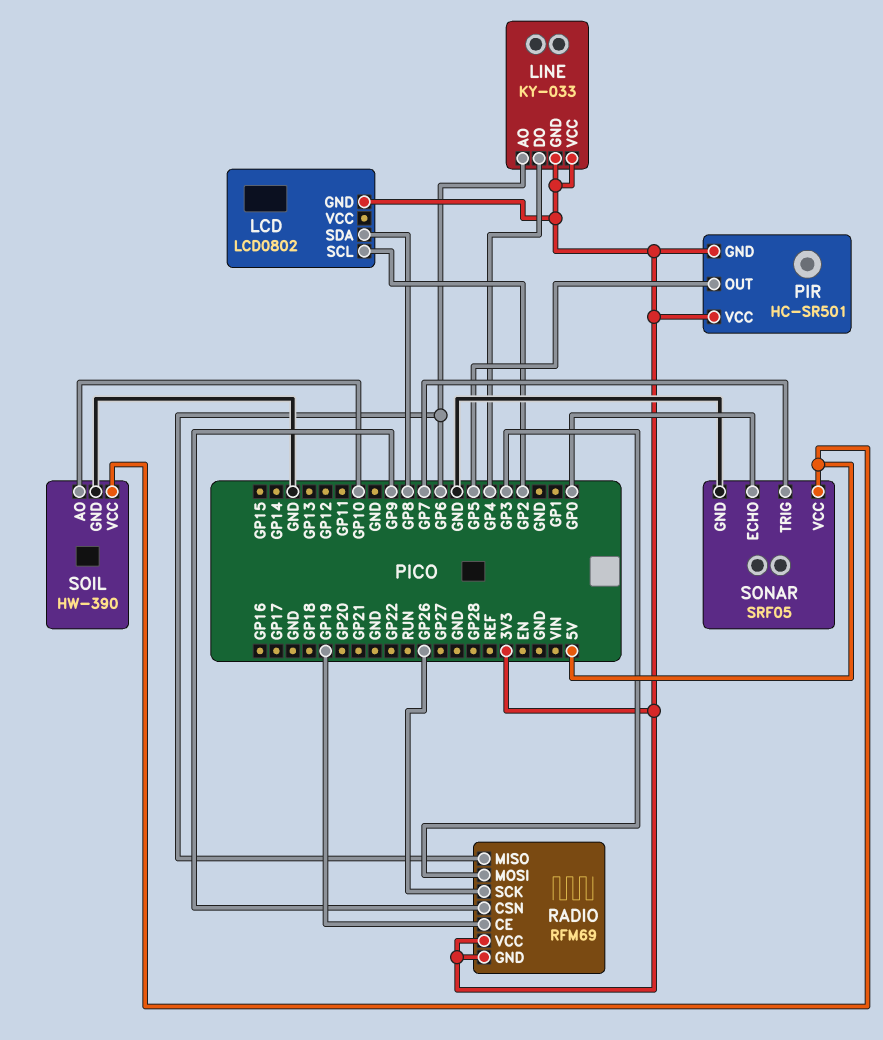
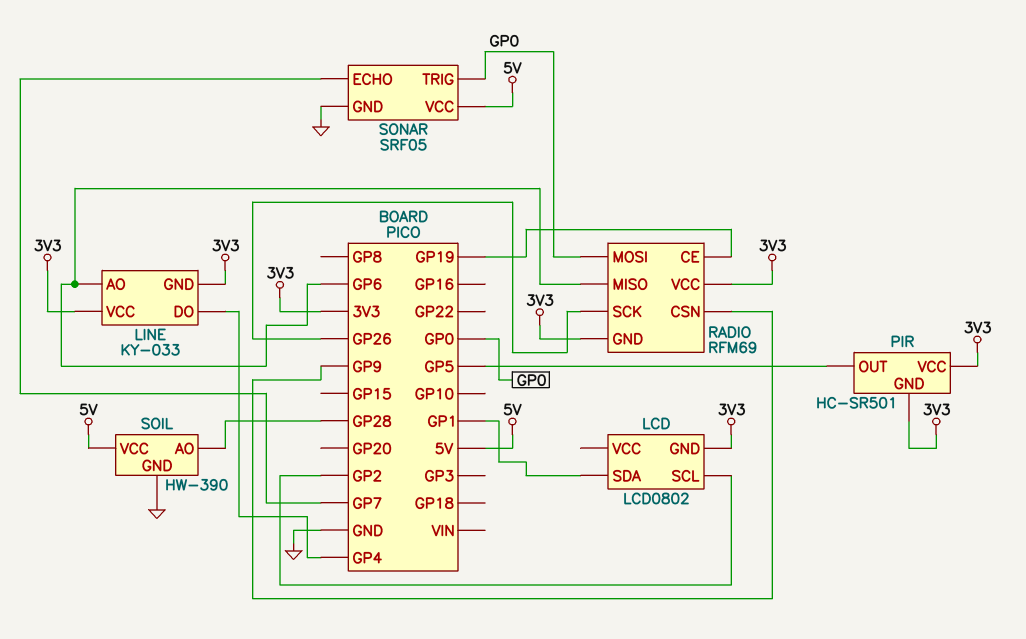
LCD pin SDA: GP8 -> GP1
RADIO pin MOSI: GP3 -> GP0
SOIL pin AO: GP10 -> GP28
SONAR pin ECHO: GP0 -> GP7
SONAR pin TRIG: GP7 -> GP0

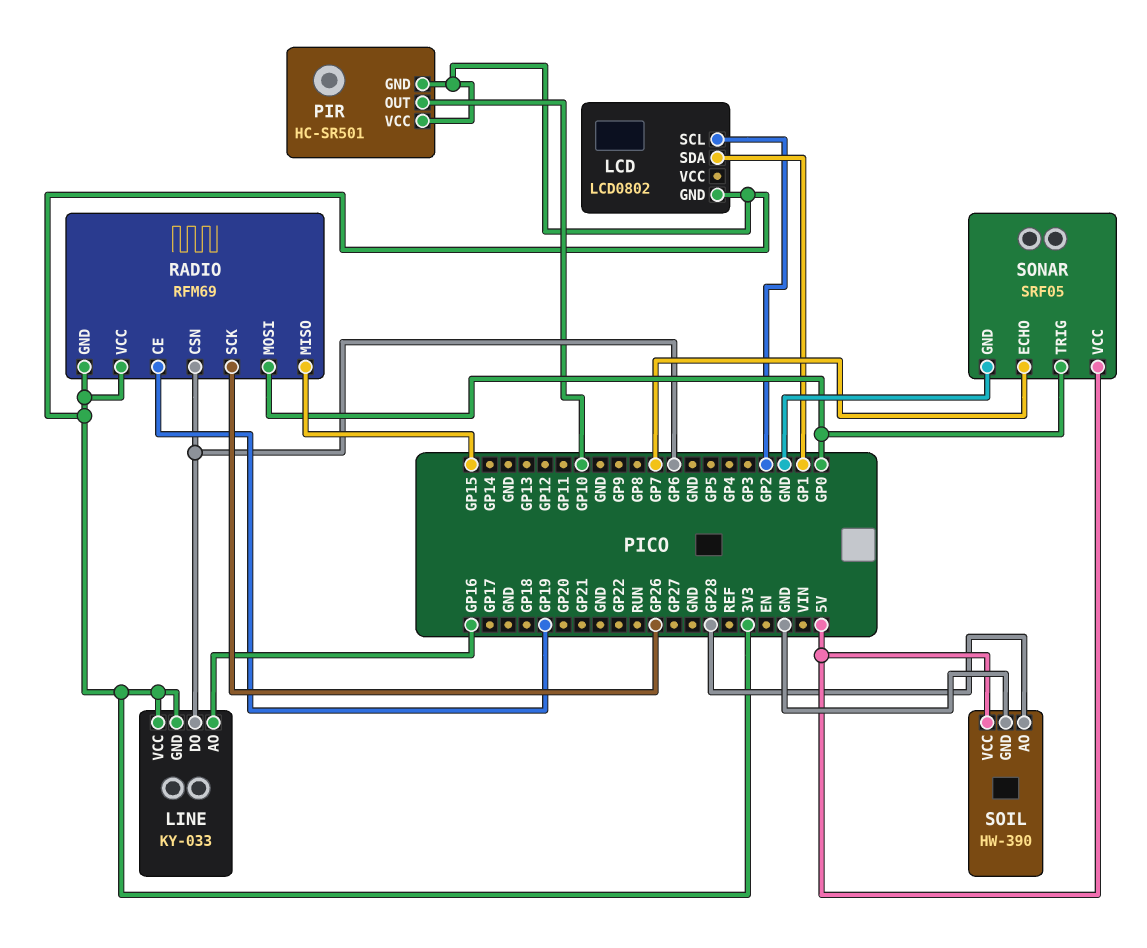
LINE pin AO: GP6 -> GP16
LINE pin DO: GP4 -> GP6
PIR pin OUT: GP5 -> GP10
RADIO pin CSN: GP9 -> GP6
RADIO pin MISO: GP6 -> GP15

